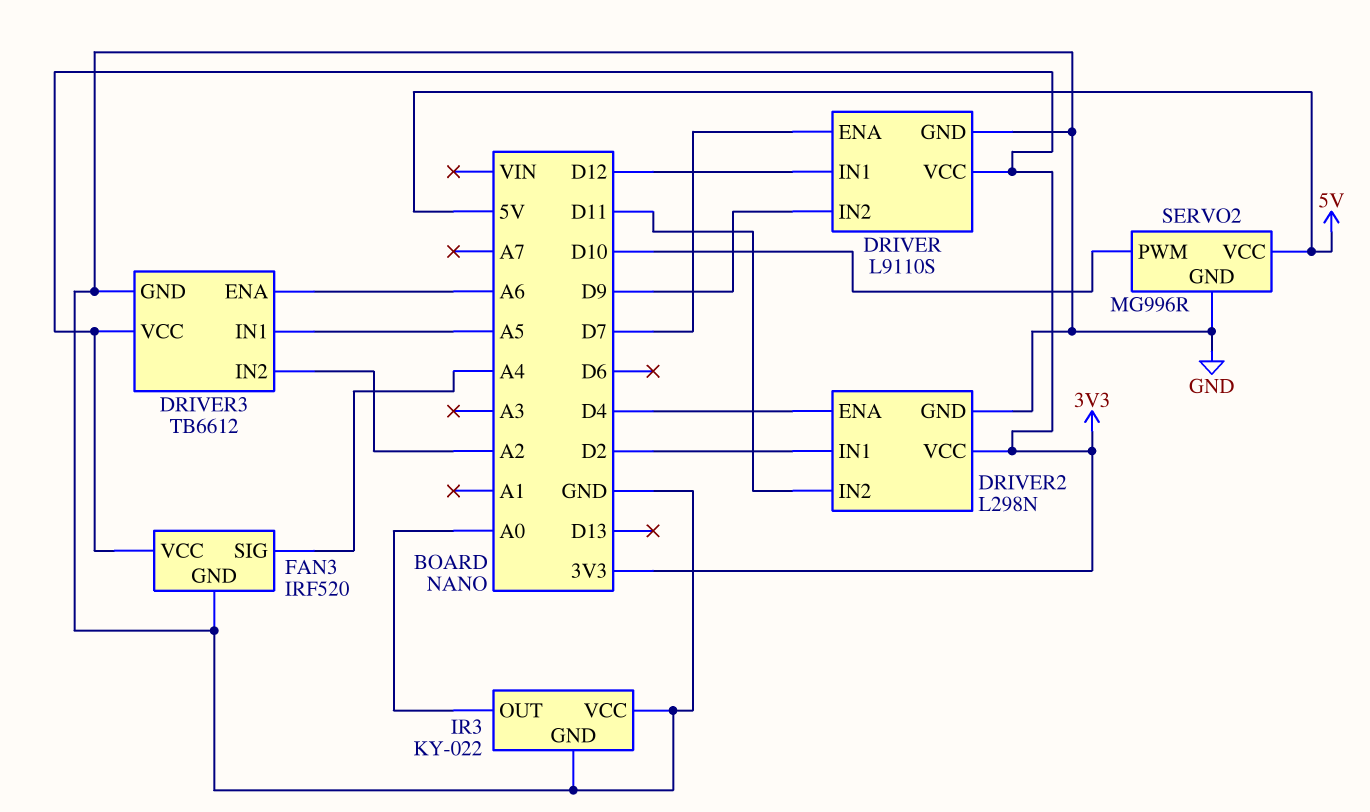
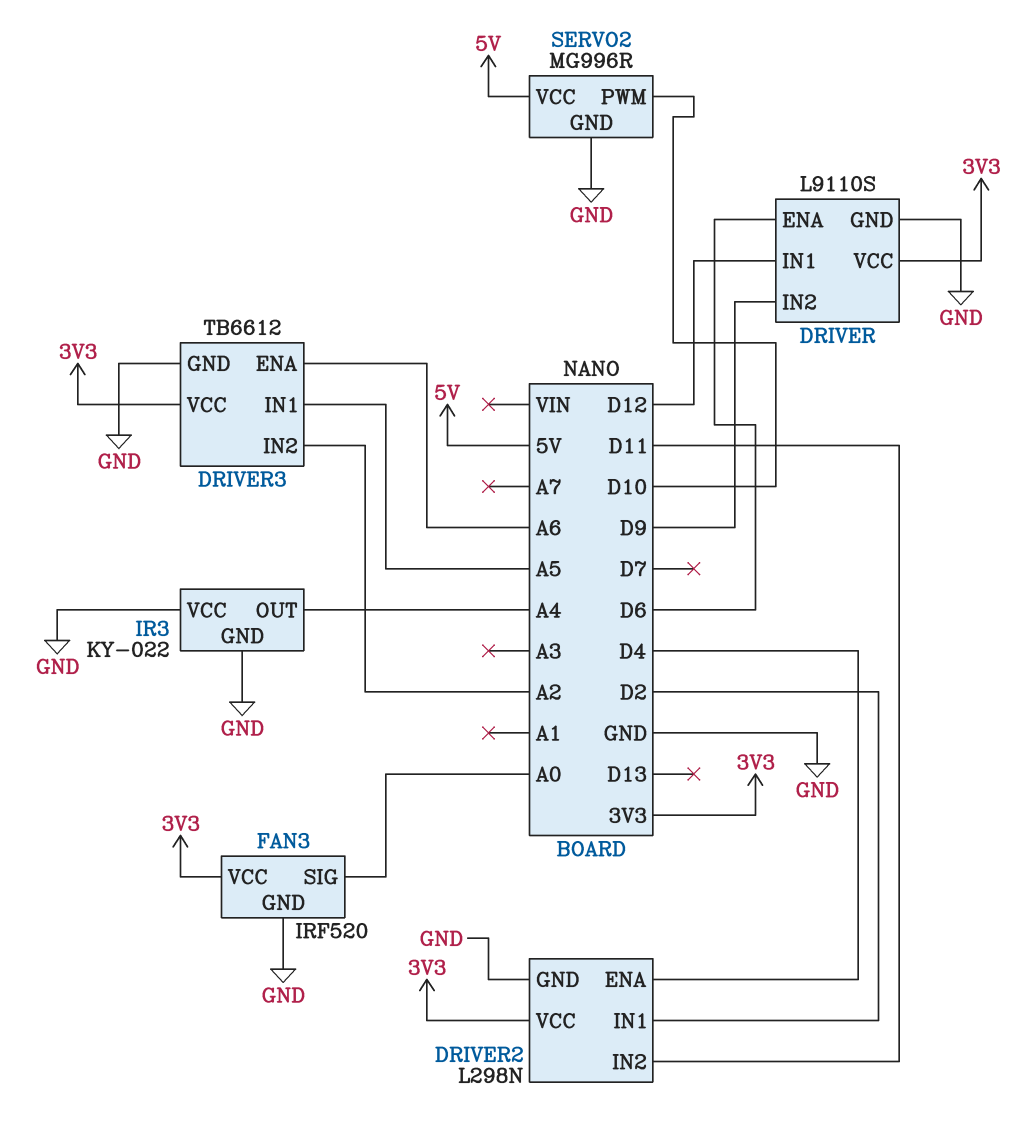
DRIVER pin ENA: D7 -> D6
FAN3 pin SIG: A4 -> A0
IR3 pin OUT: A0 -> A4

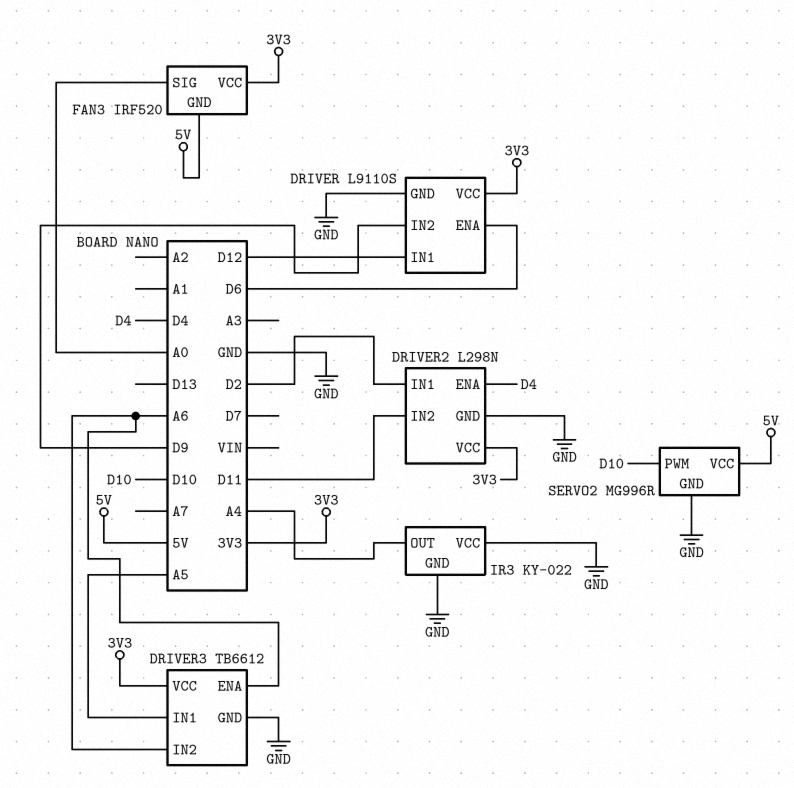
DRIVER3 pin IN2: A2 -> A6
FAN3 pin GND: GND -> 5V

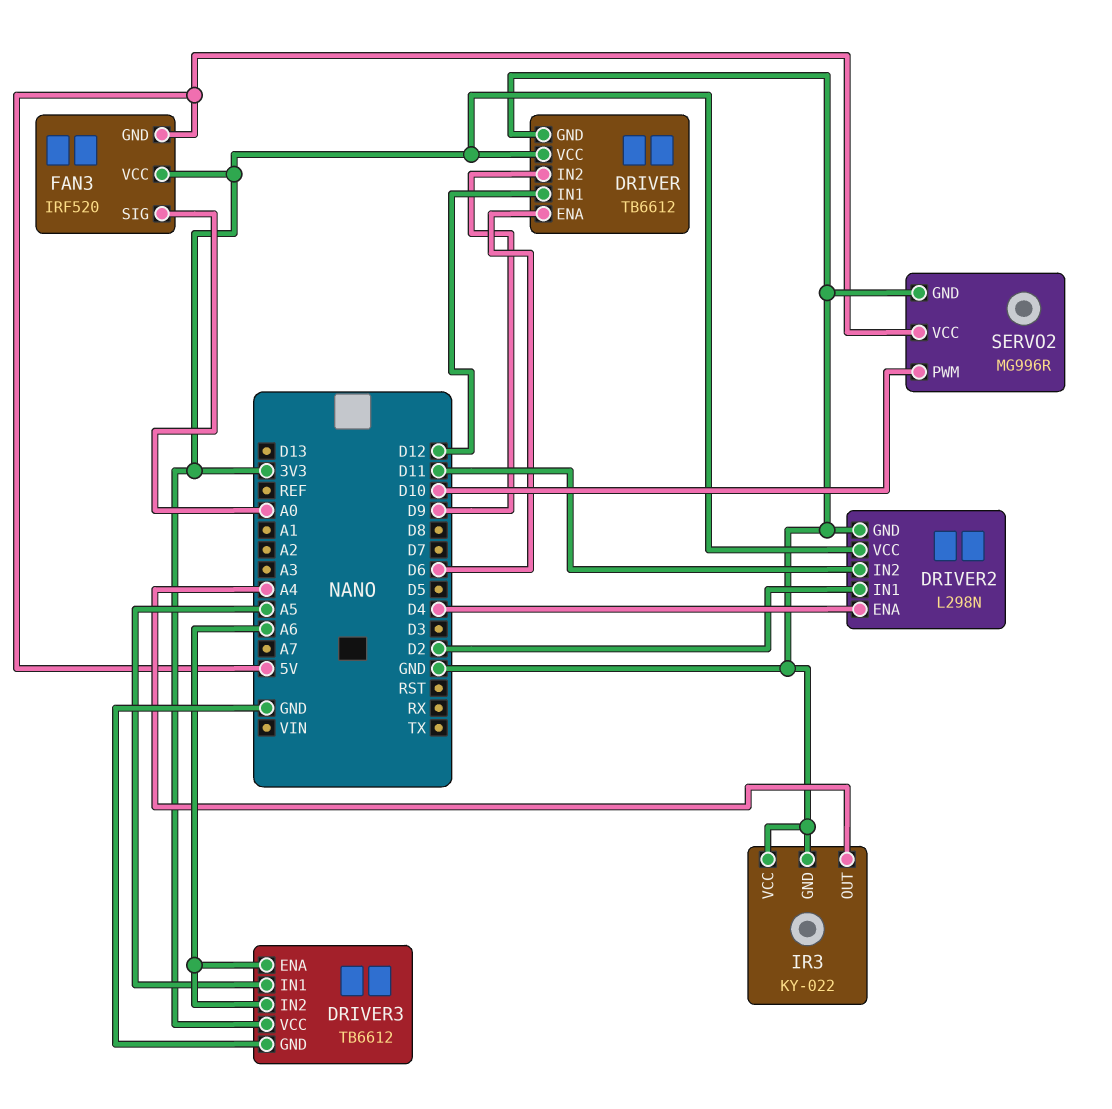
DRIVER: L9110S -> TB6612

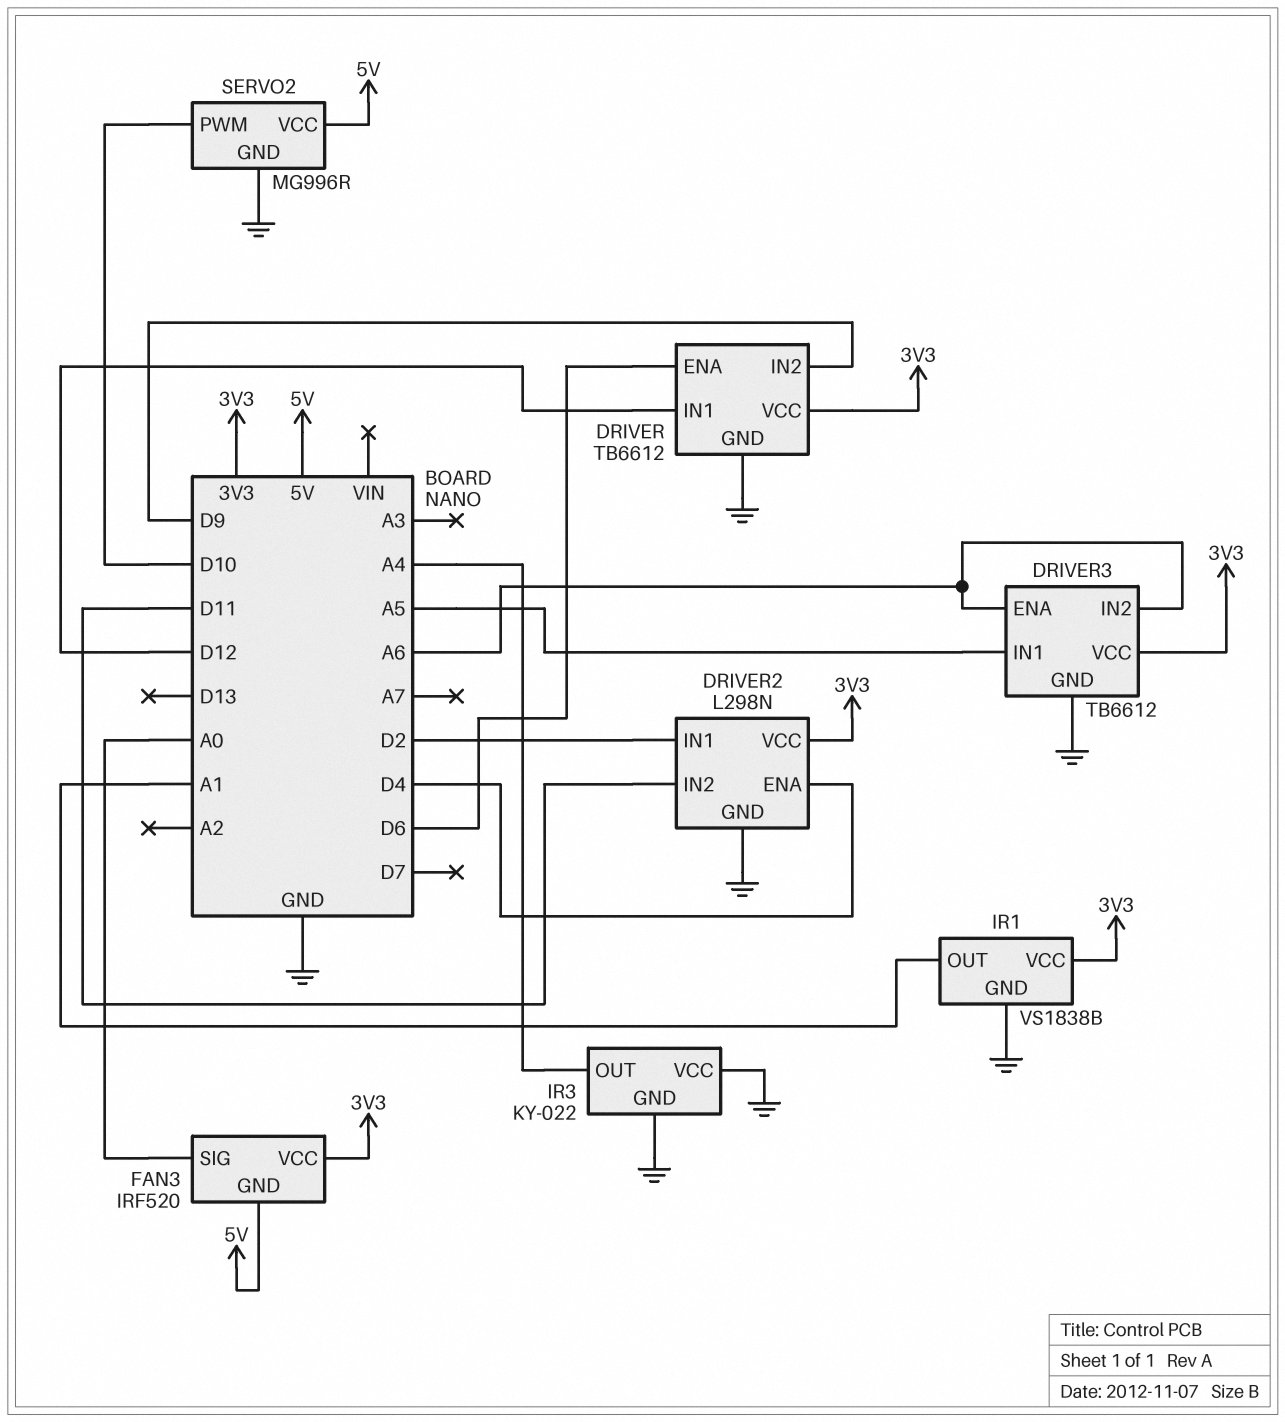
IR1: none -> VS1838B
IR1 pin GND: none -> GND
IR1 pin OUT: none -> A1
IR1 pin VCC: none -> 3V3

